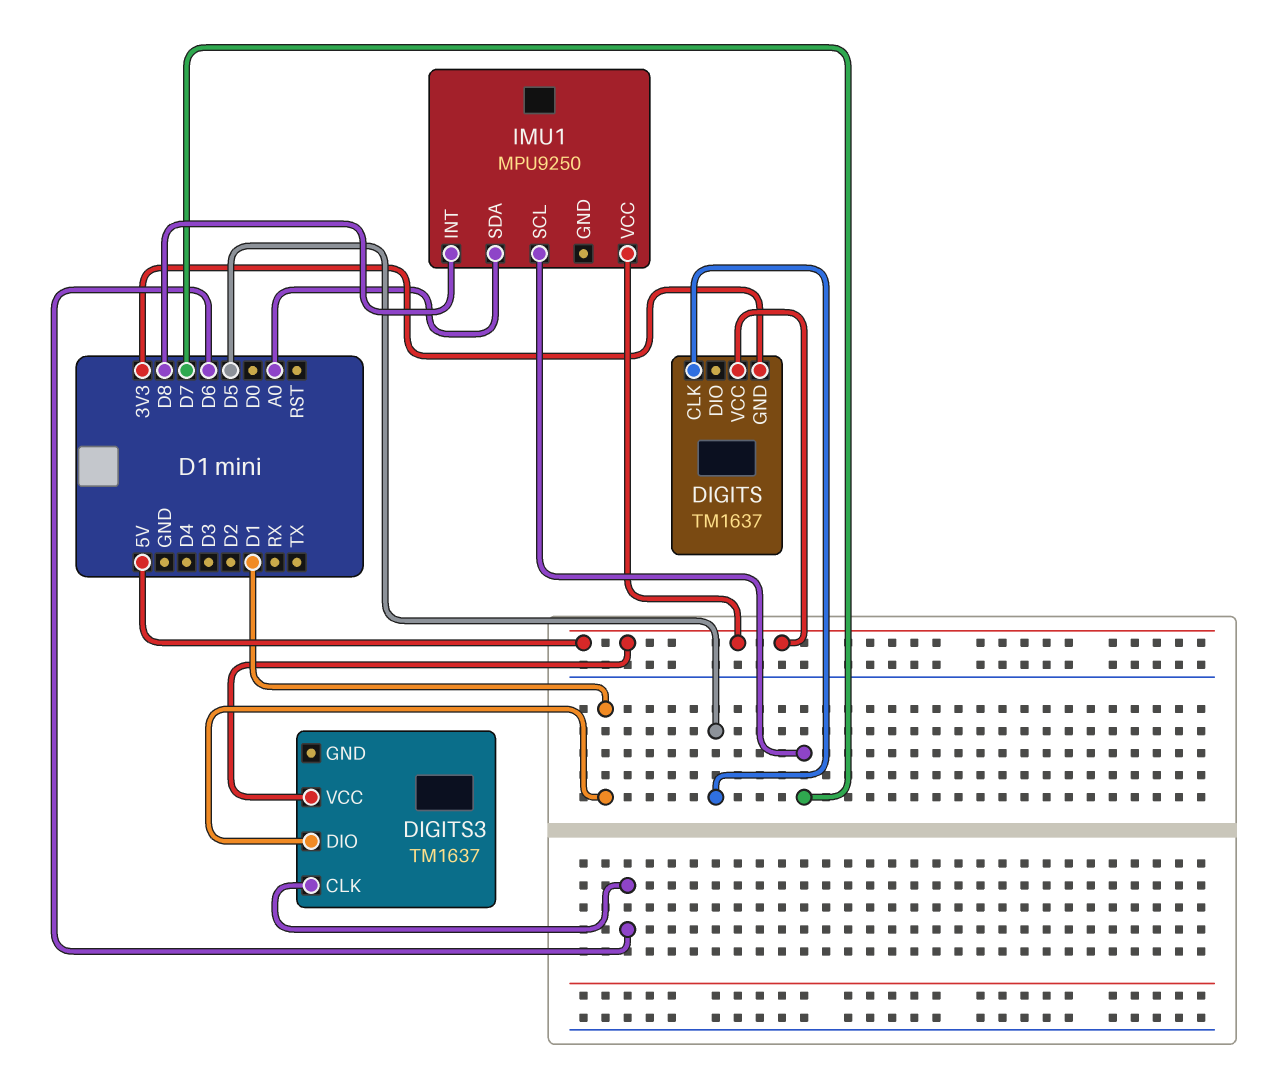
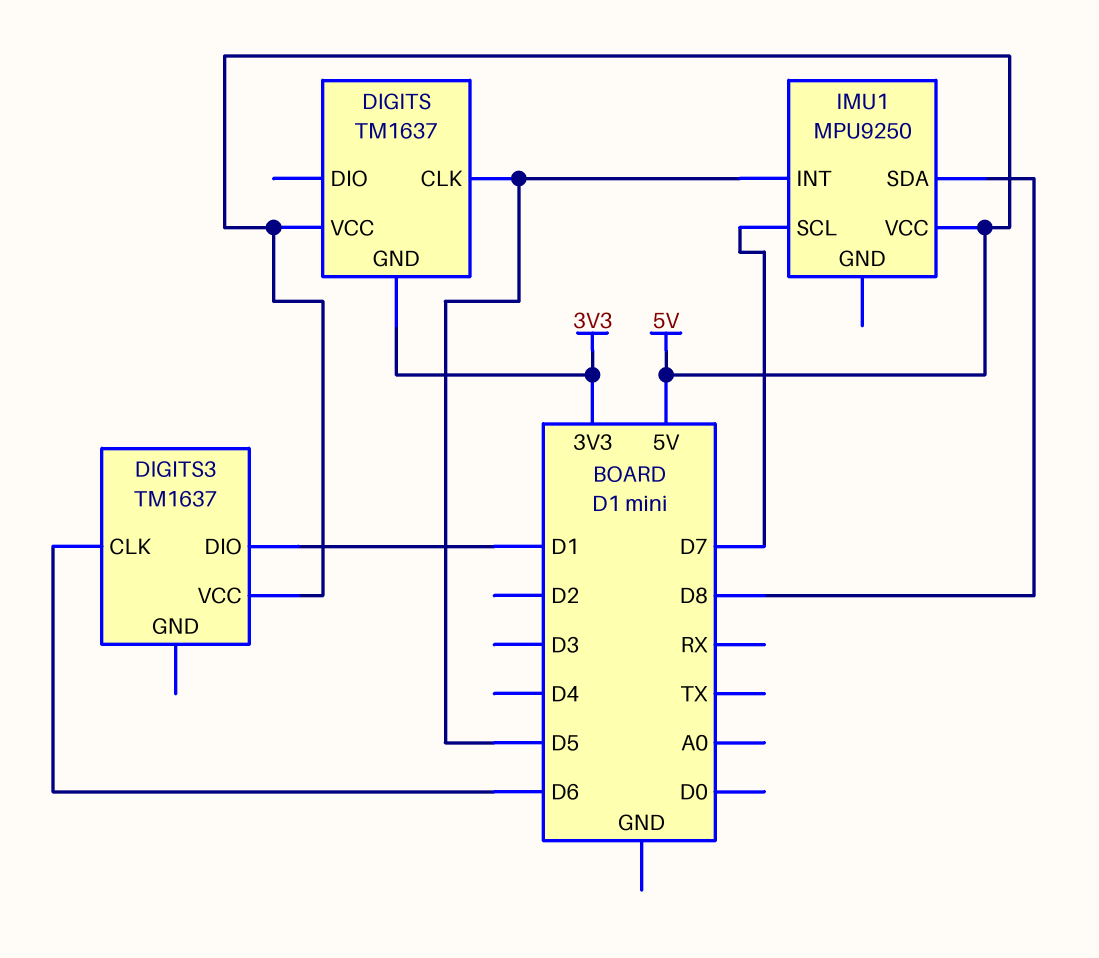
IMU1 pin INT: D8 -> D5
IMU1 pin SDA: A0 -> D8

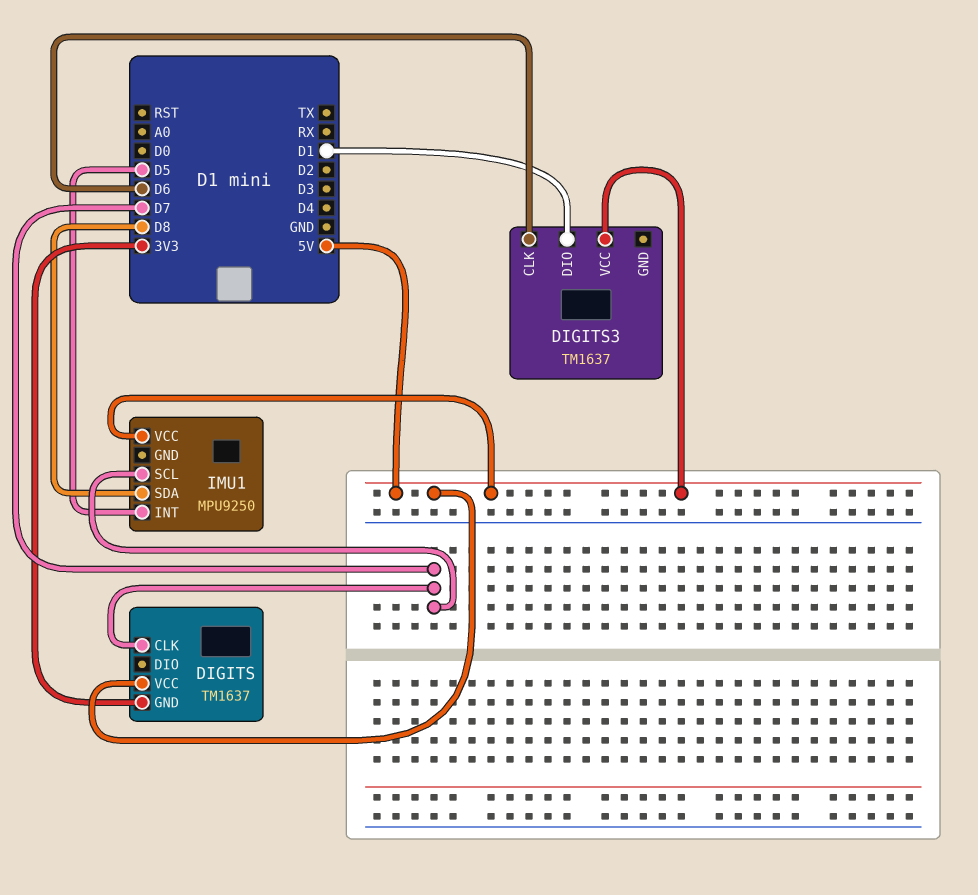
DIGITS pin CLK: D5 -> D7

